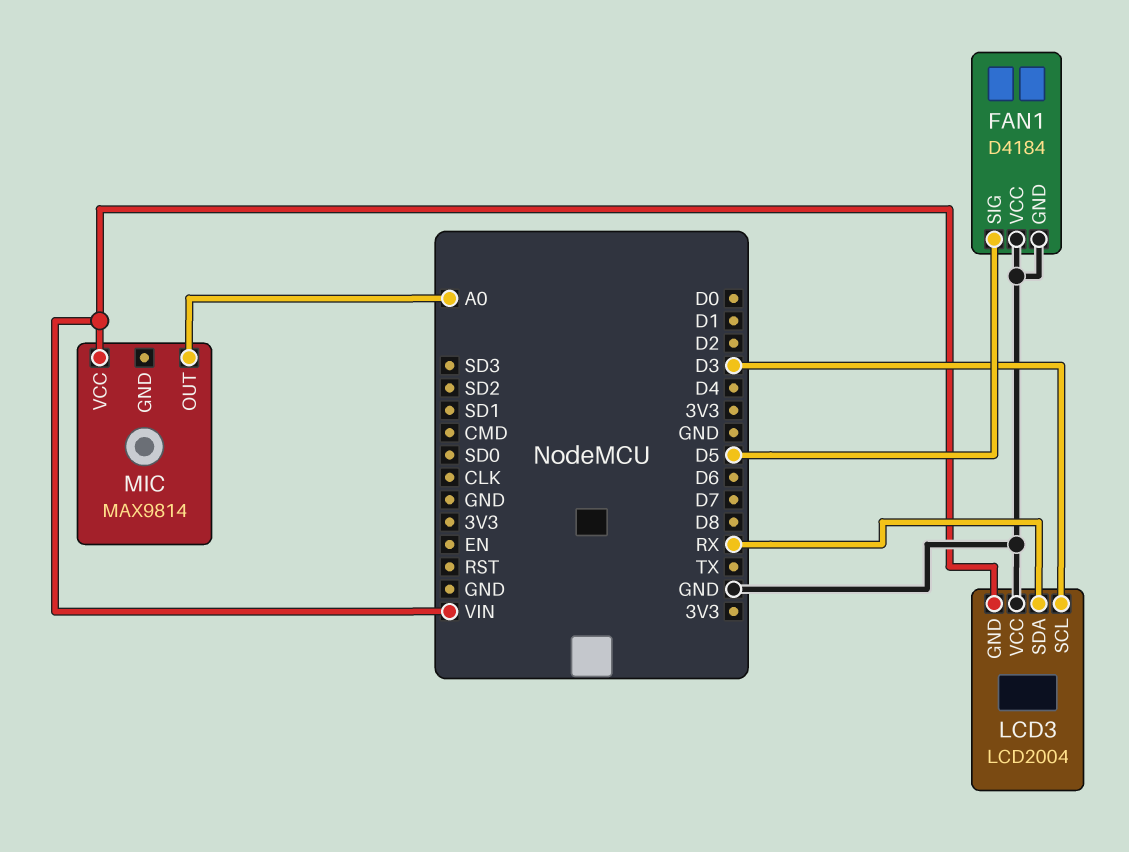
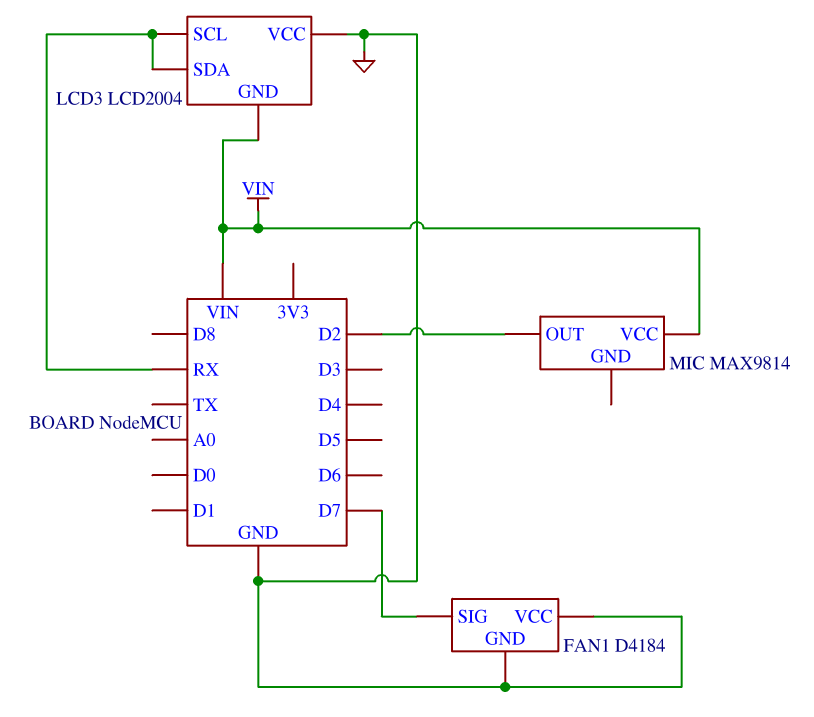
FAN1 pin SIG: D5 -> D7
LCD3 pin SCL: D3 -> RX
MIC pin OUT: A0 -> D2

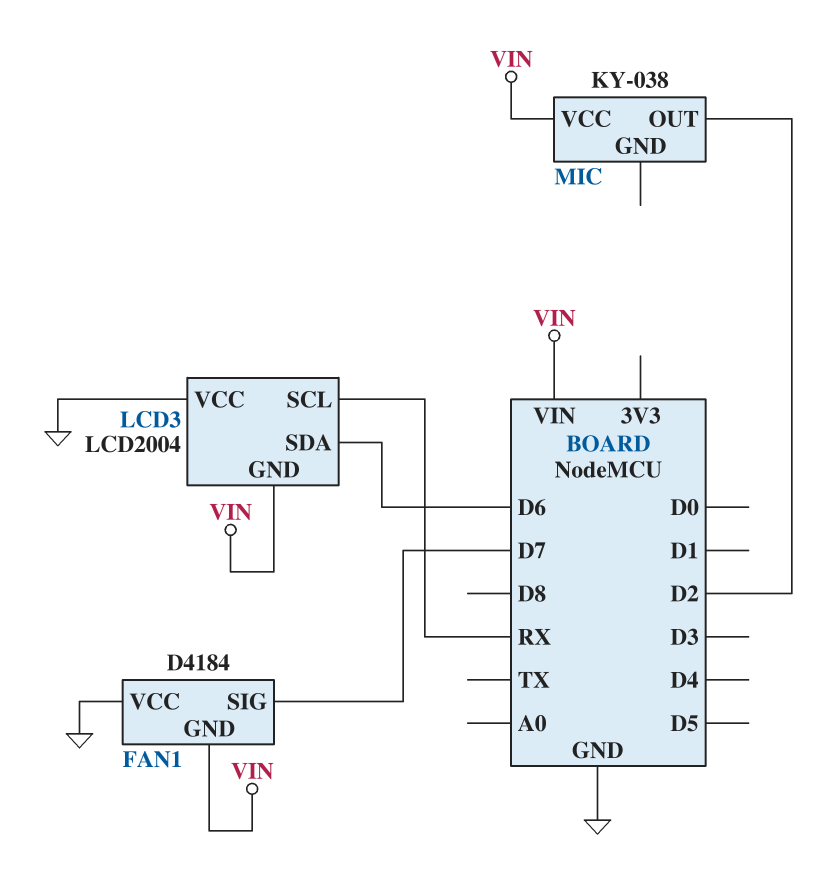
FAN1 pin GND: GND -> VIN
LCD3 pin SDA: RX -> D6
MIC: MAX9814 -> KY-038

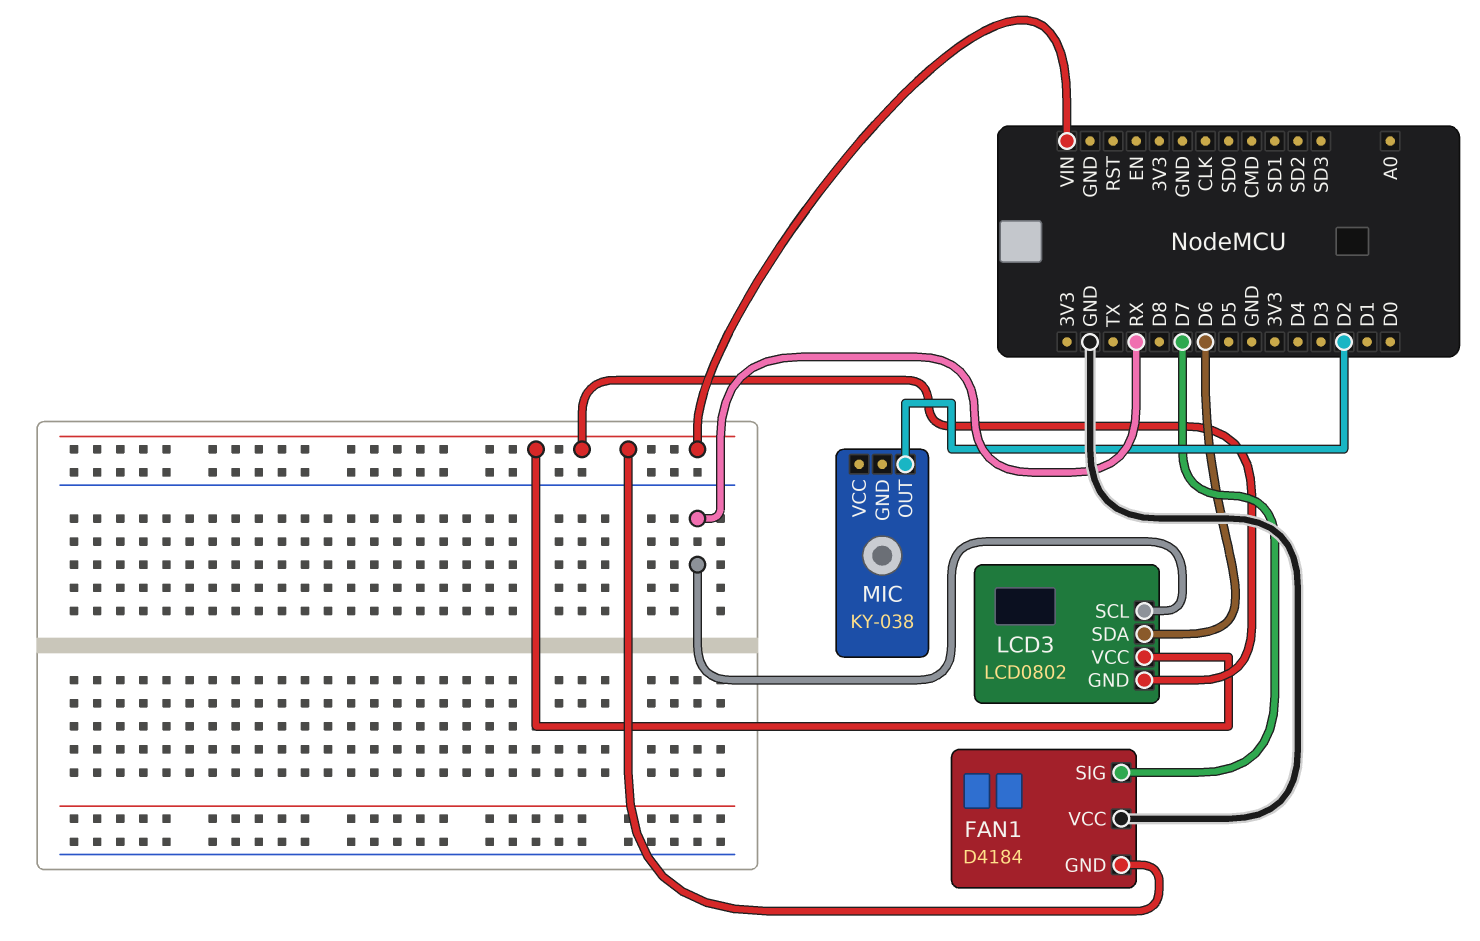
LCD3: LCD2004 -> LCD0802
LCD3 pin VCC: GND -> VIN
MIC pin VCC: VIN -> none

